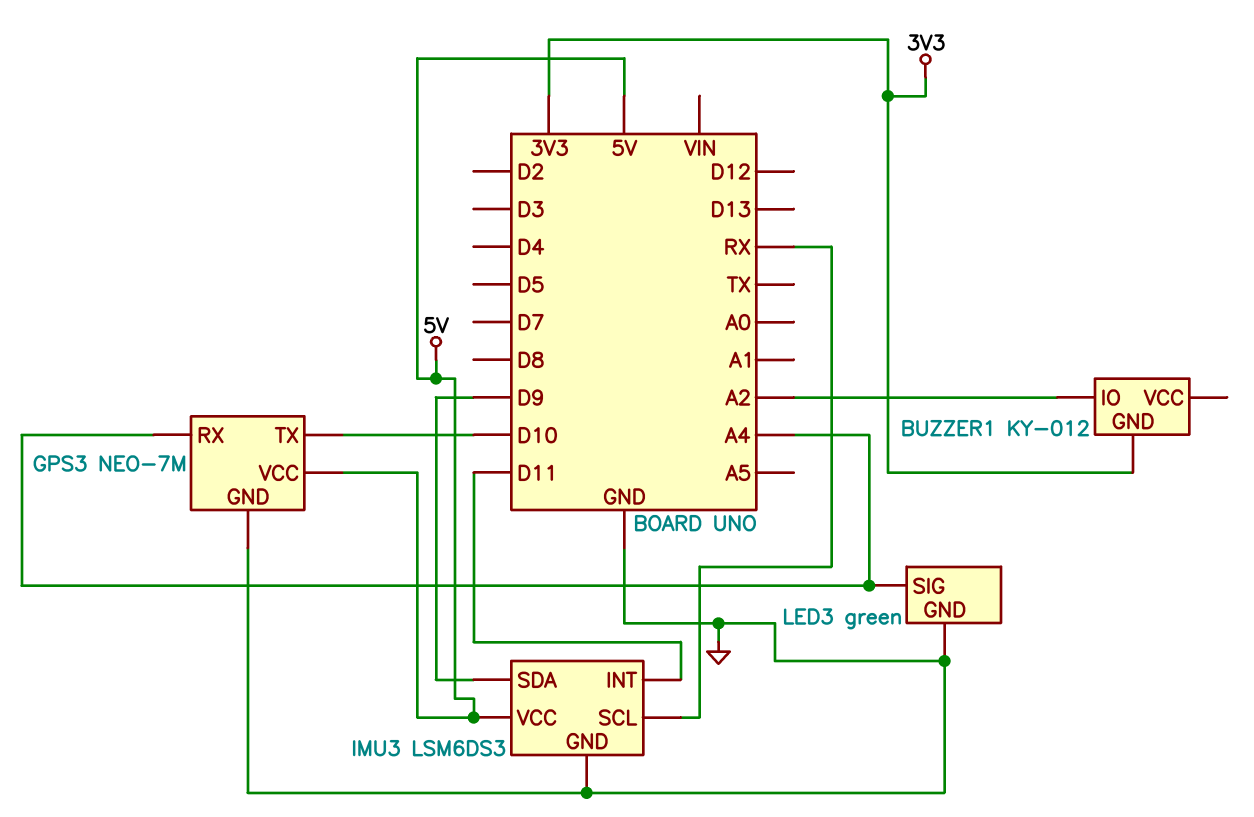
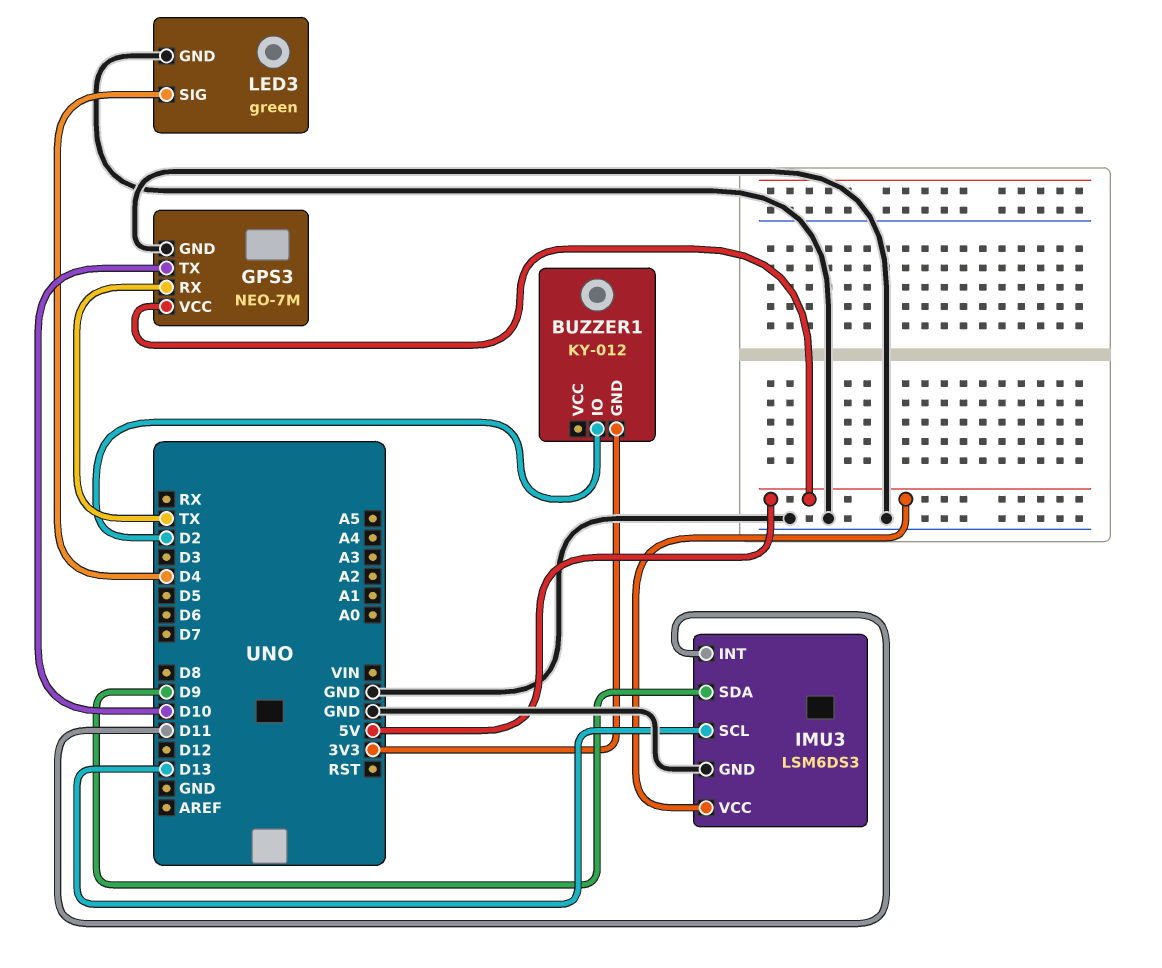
BUZZER1 pin IO: A2 -> D2
GPS3 pin RX: A4 -> TX
IMU3 pin SCL: RX -> D13
LED3 pin SIG: A4 -> D4

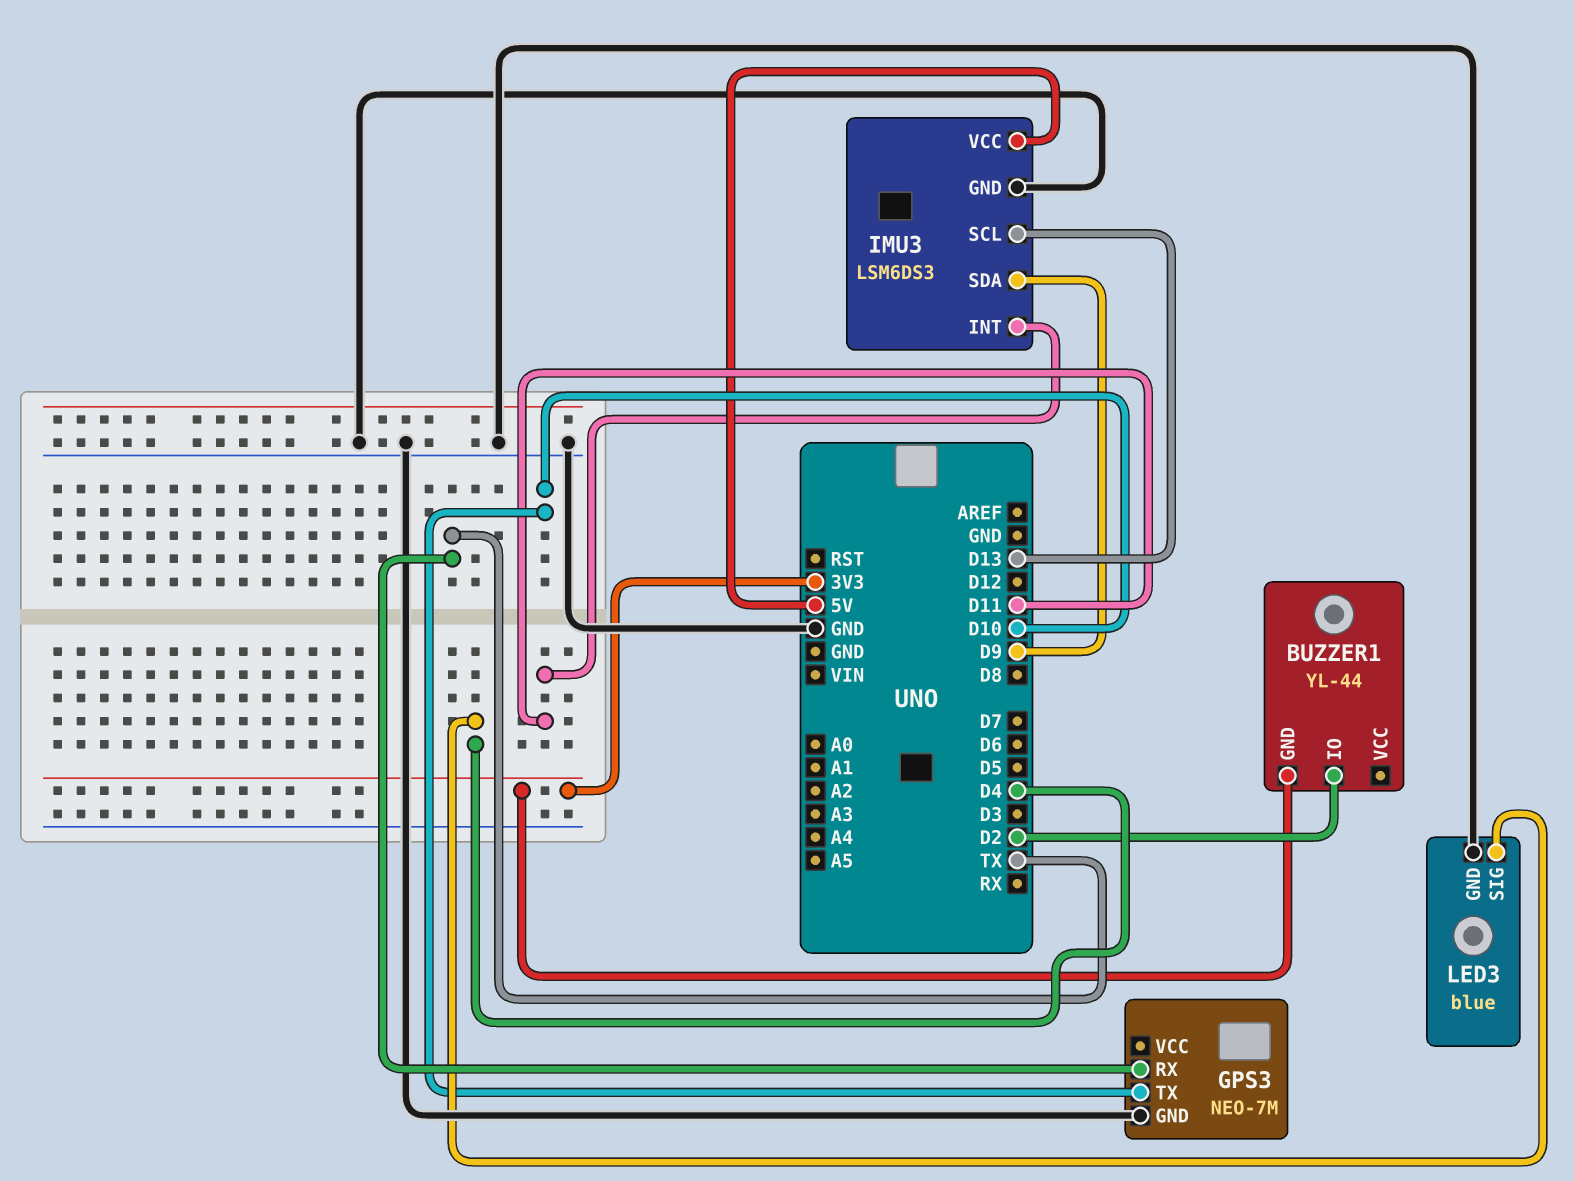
BUZZER1: KY-012 -> YL-44
GPS3 pin VCC: 5V -> none
LED3: green -> blue

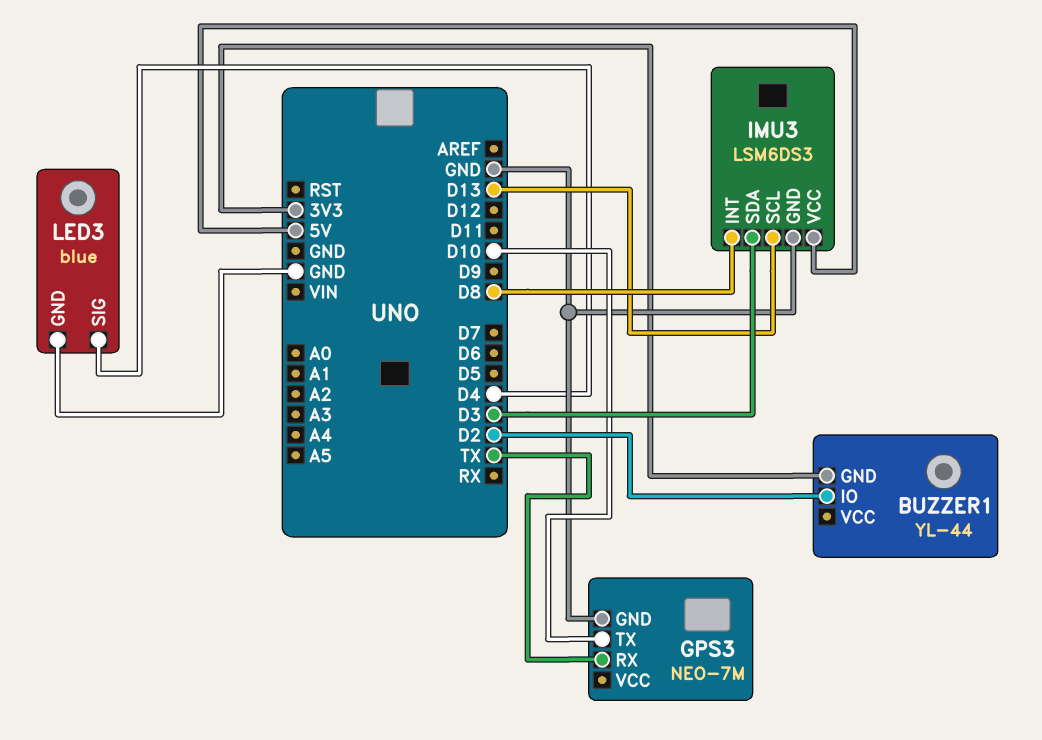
IMU3 pin INT: D11 -> D8
IMU3 pin SDA: D9 -> D3

